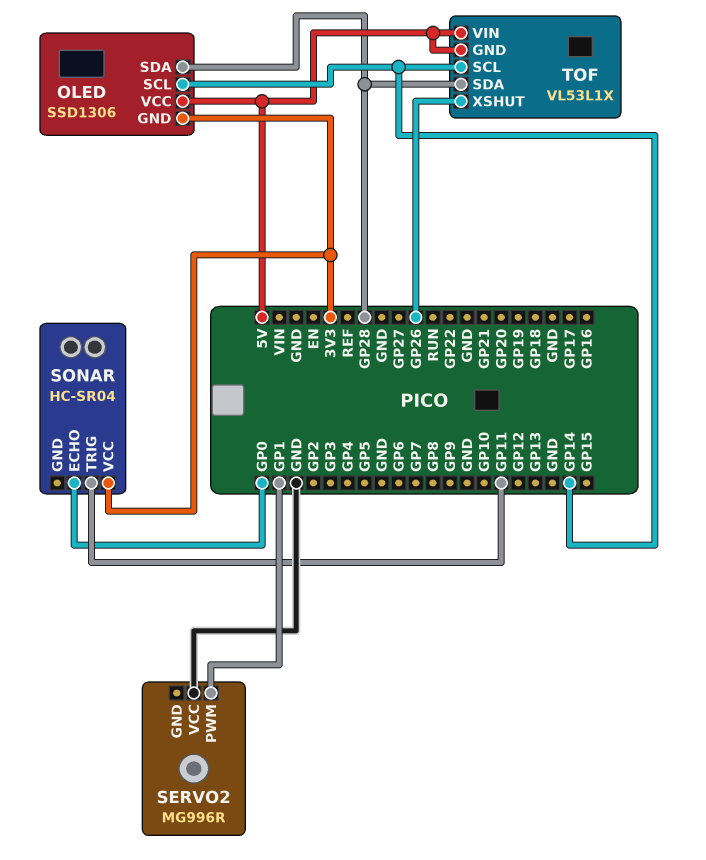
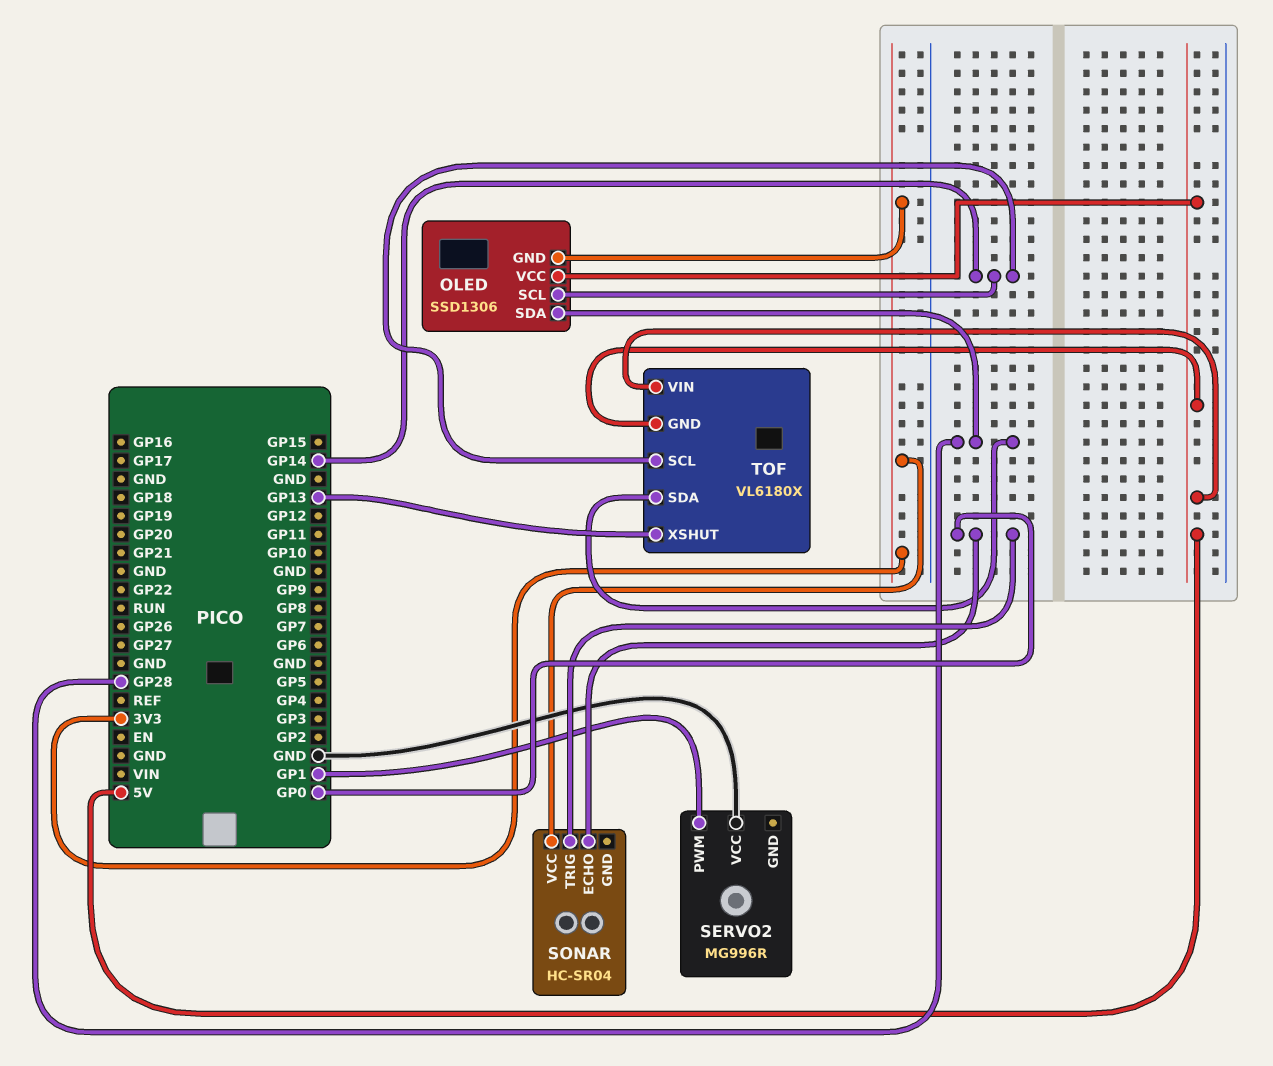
SONAR pin TRIG: GP11 -> GP0
TOF: VL53L1X -> VL6180X
TOF pin XSHUT: GP26 -> GP13

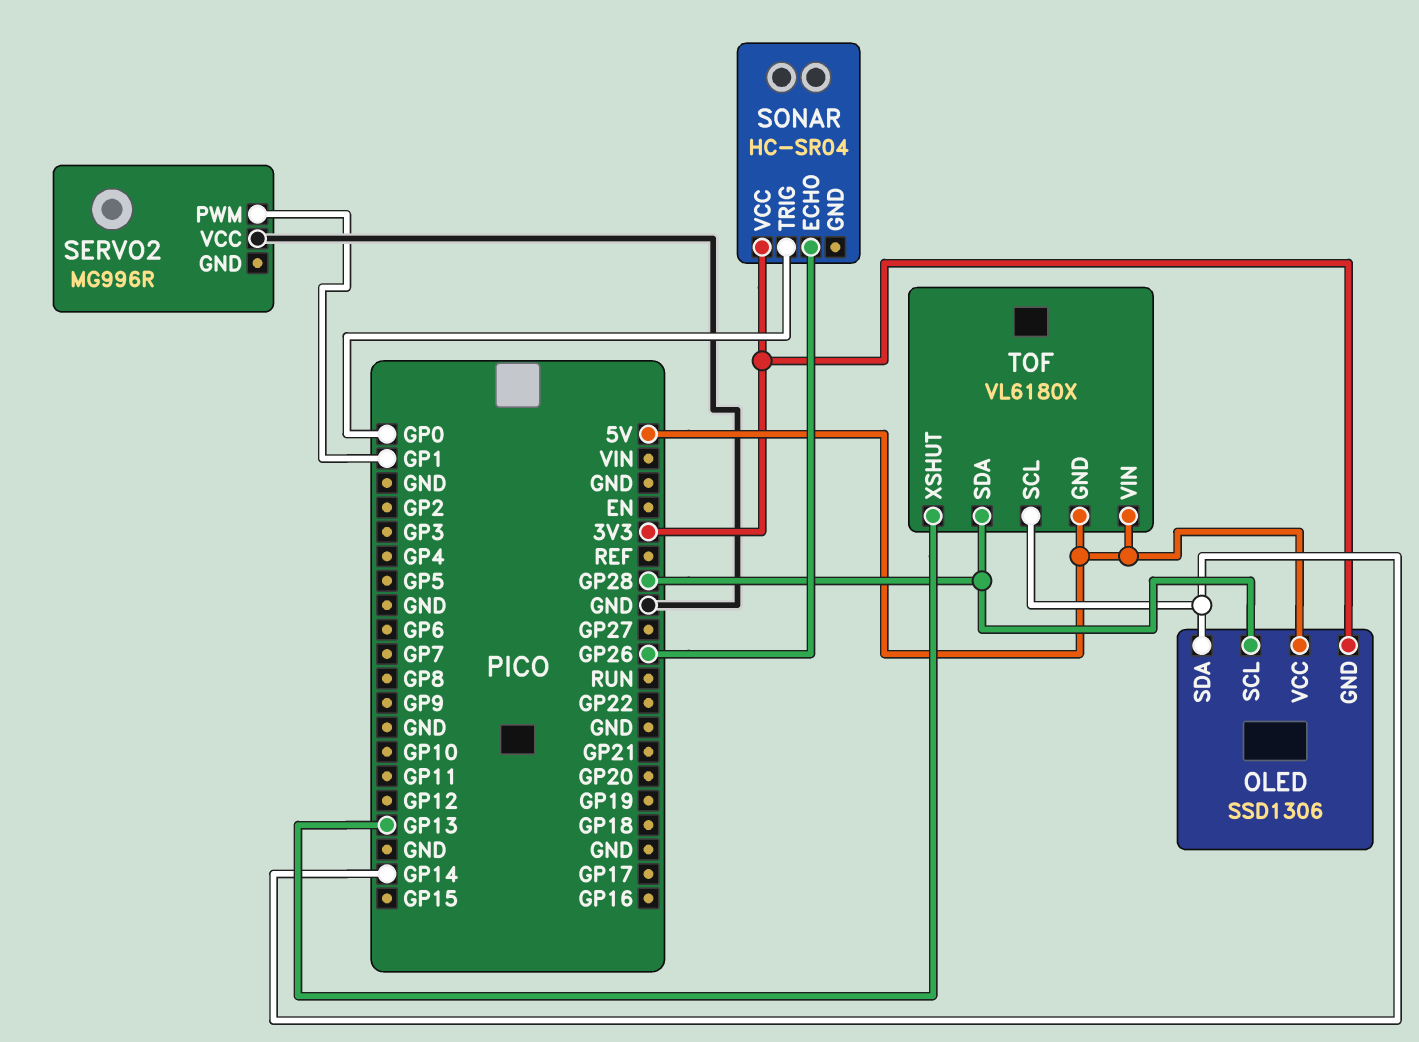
OLED pin SCL: GP14 -> GP28
OLED pin SDA: GP28 -> GP14
SONAR pin ECHO: GP0 -> GP26

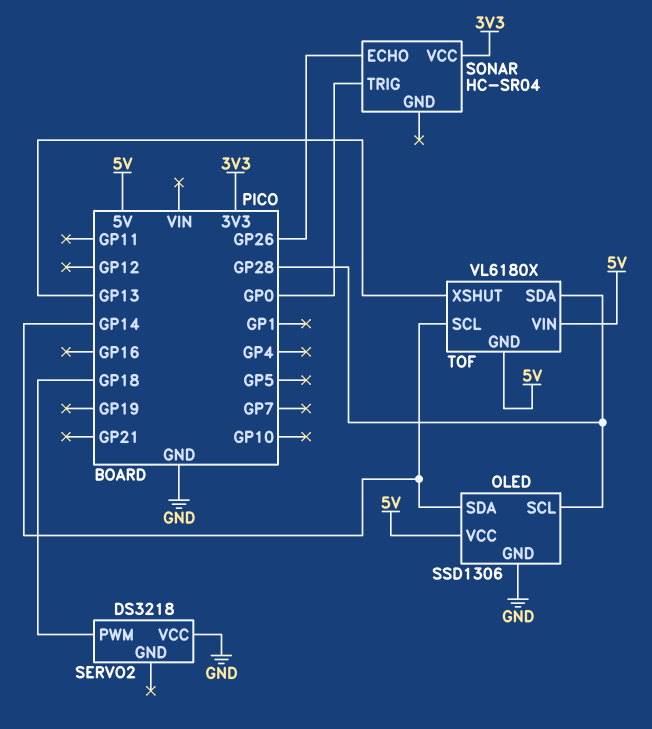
OLED pin GND: 3V3 -> GND
SERVO2: MG996R -> DS3218
SERVO2 pin PWM: GP1 -> GP18

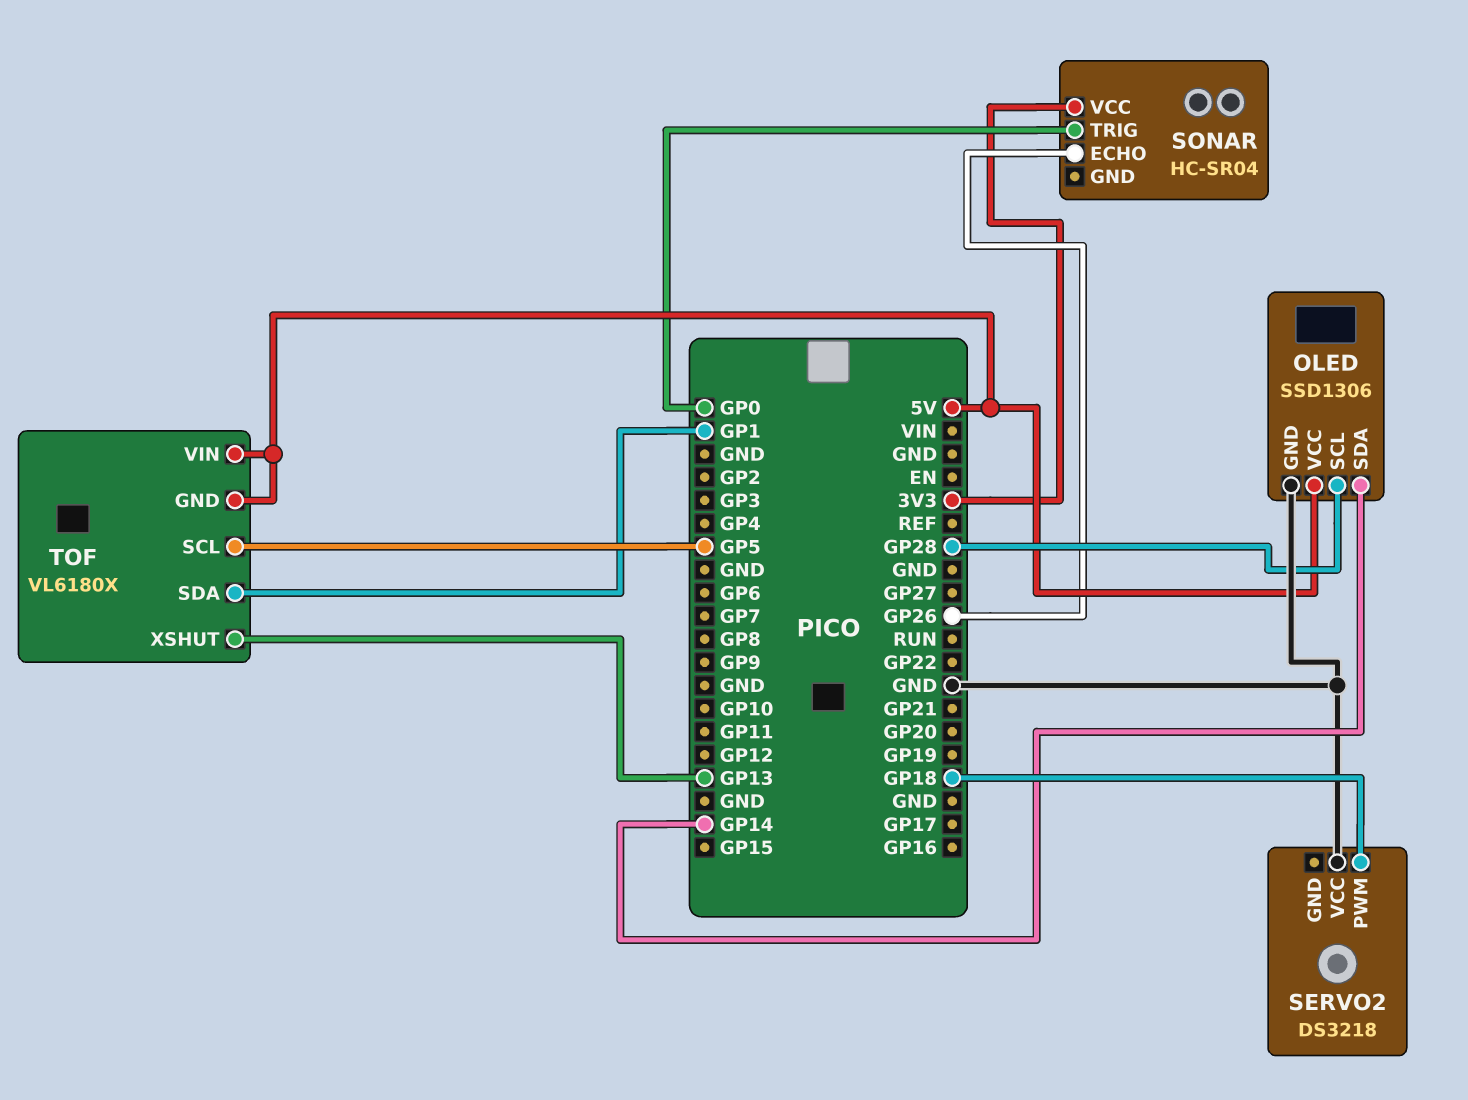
TOF pin SCL: GP14 -> GP5
TOF pin SDA: GP28 -> GP1

